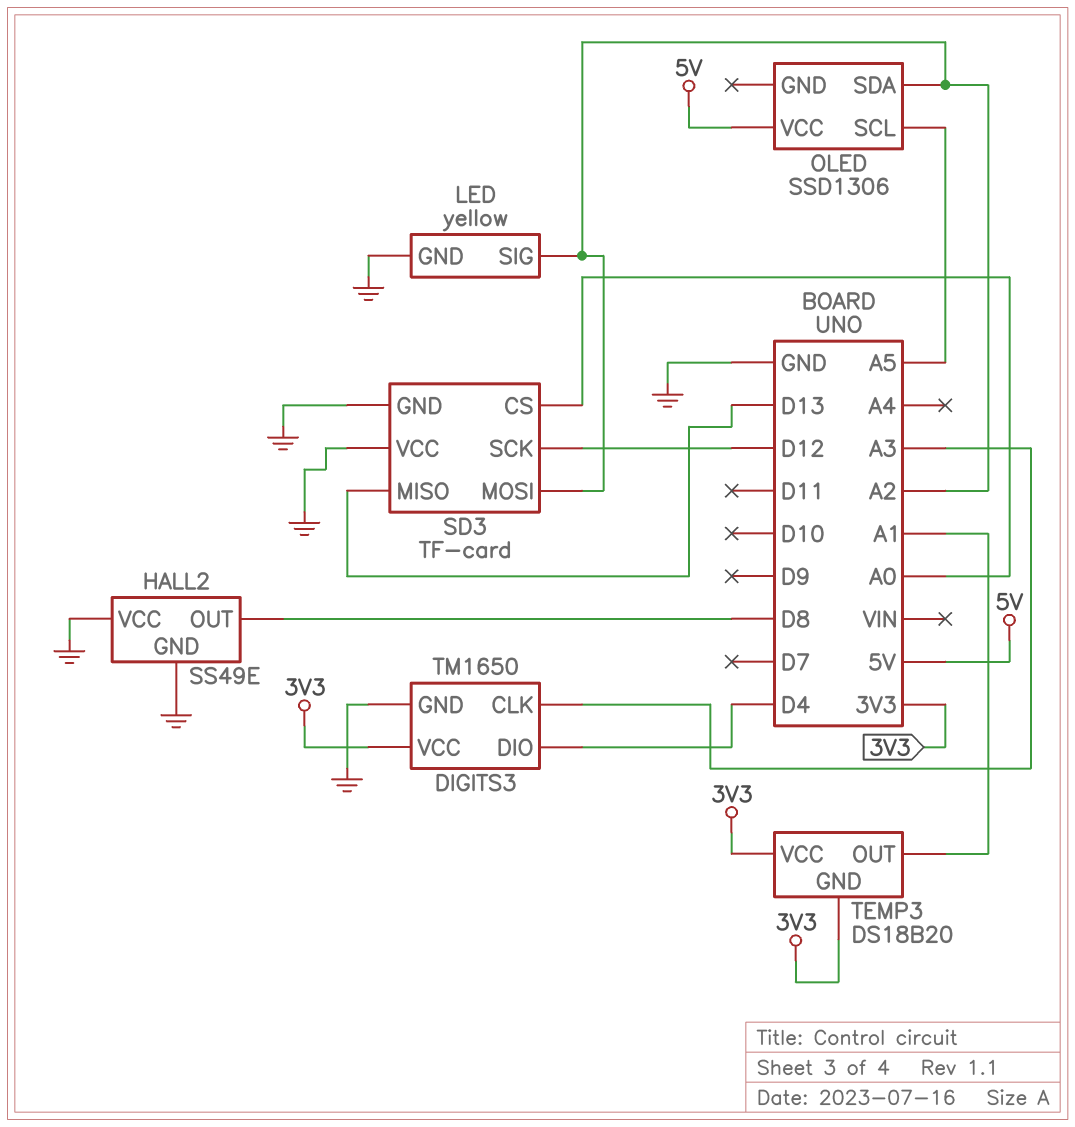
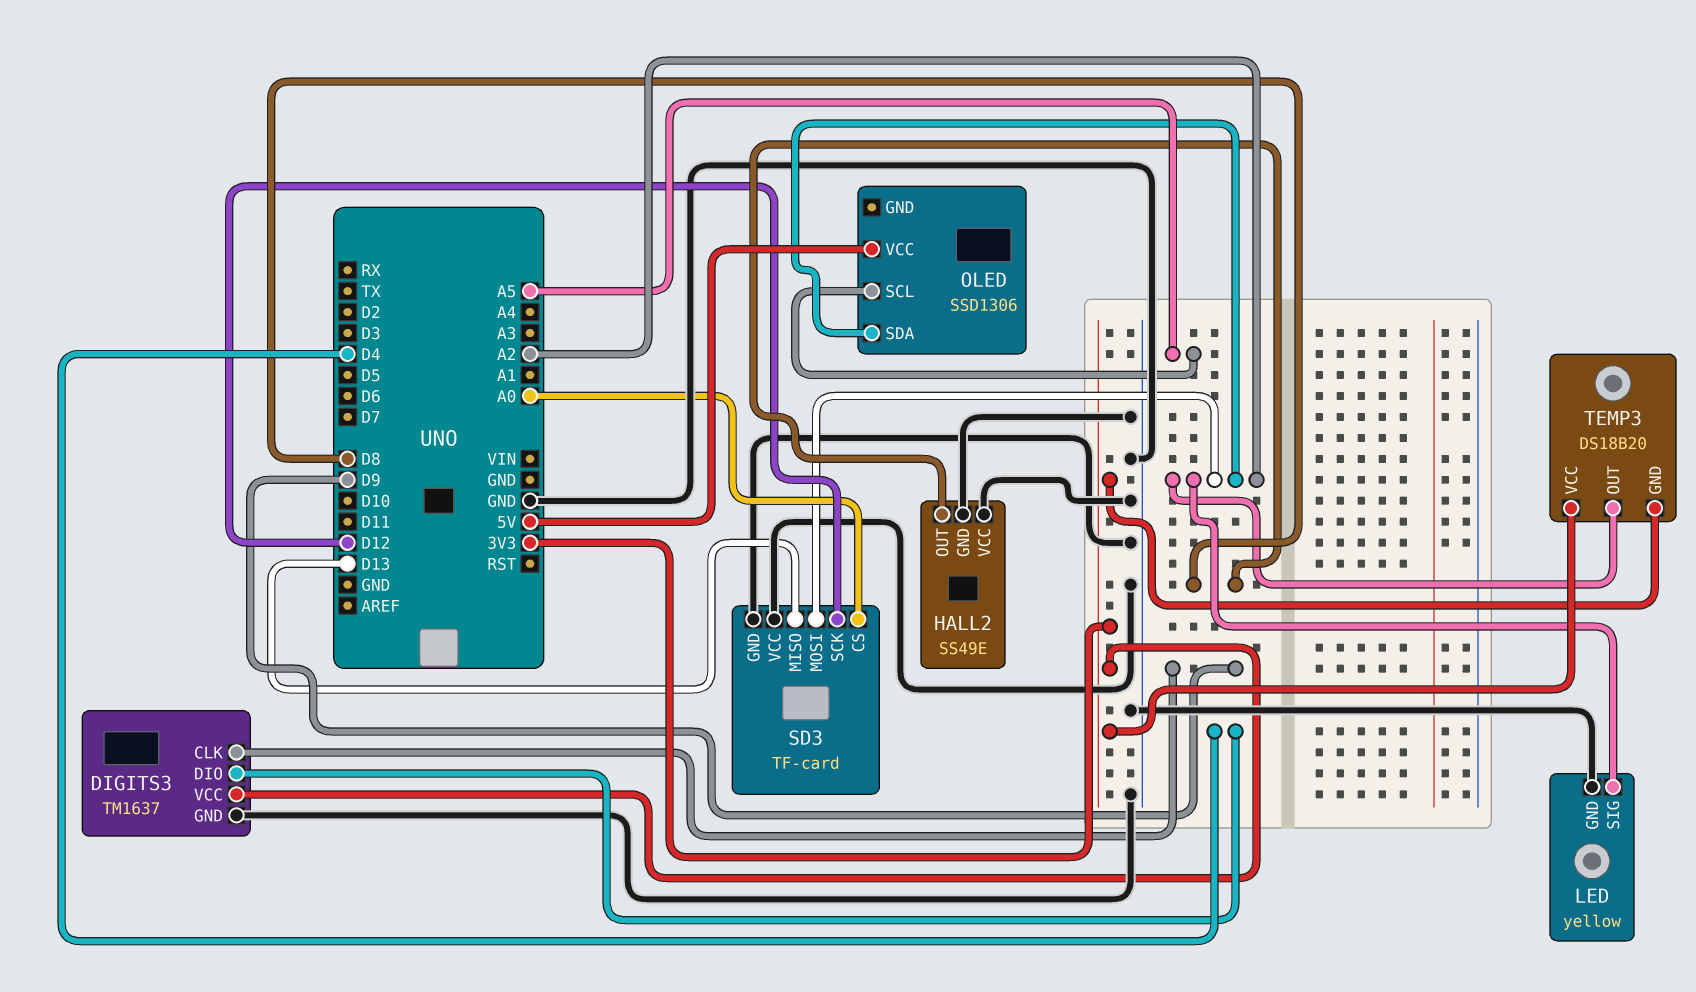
DIGITS3: TM1650 -> TM1637
DIGITS3 pin CLK: A3 -> D9
TEMP3 pin OUT: A1 -> A2

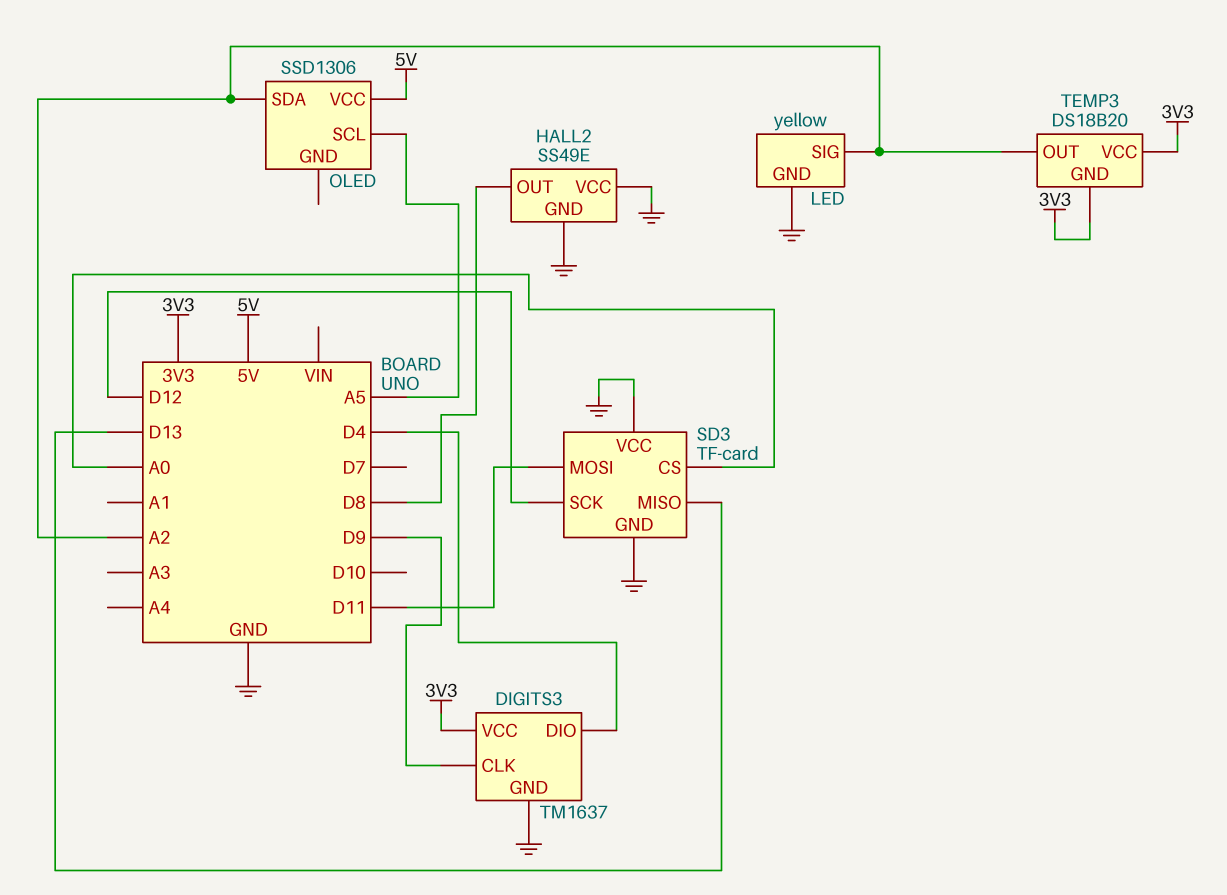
SD3 pin MOSI: A2 -> D11

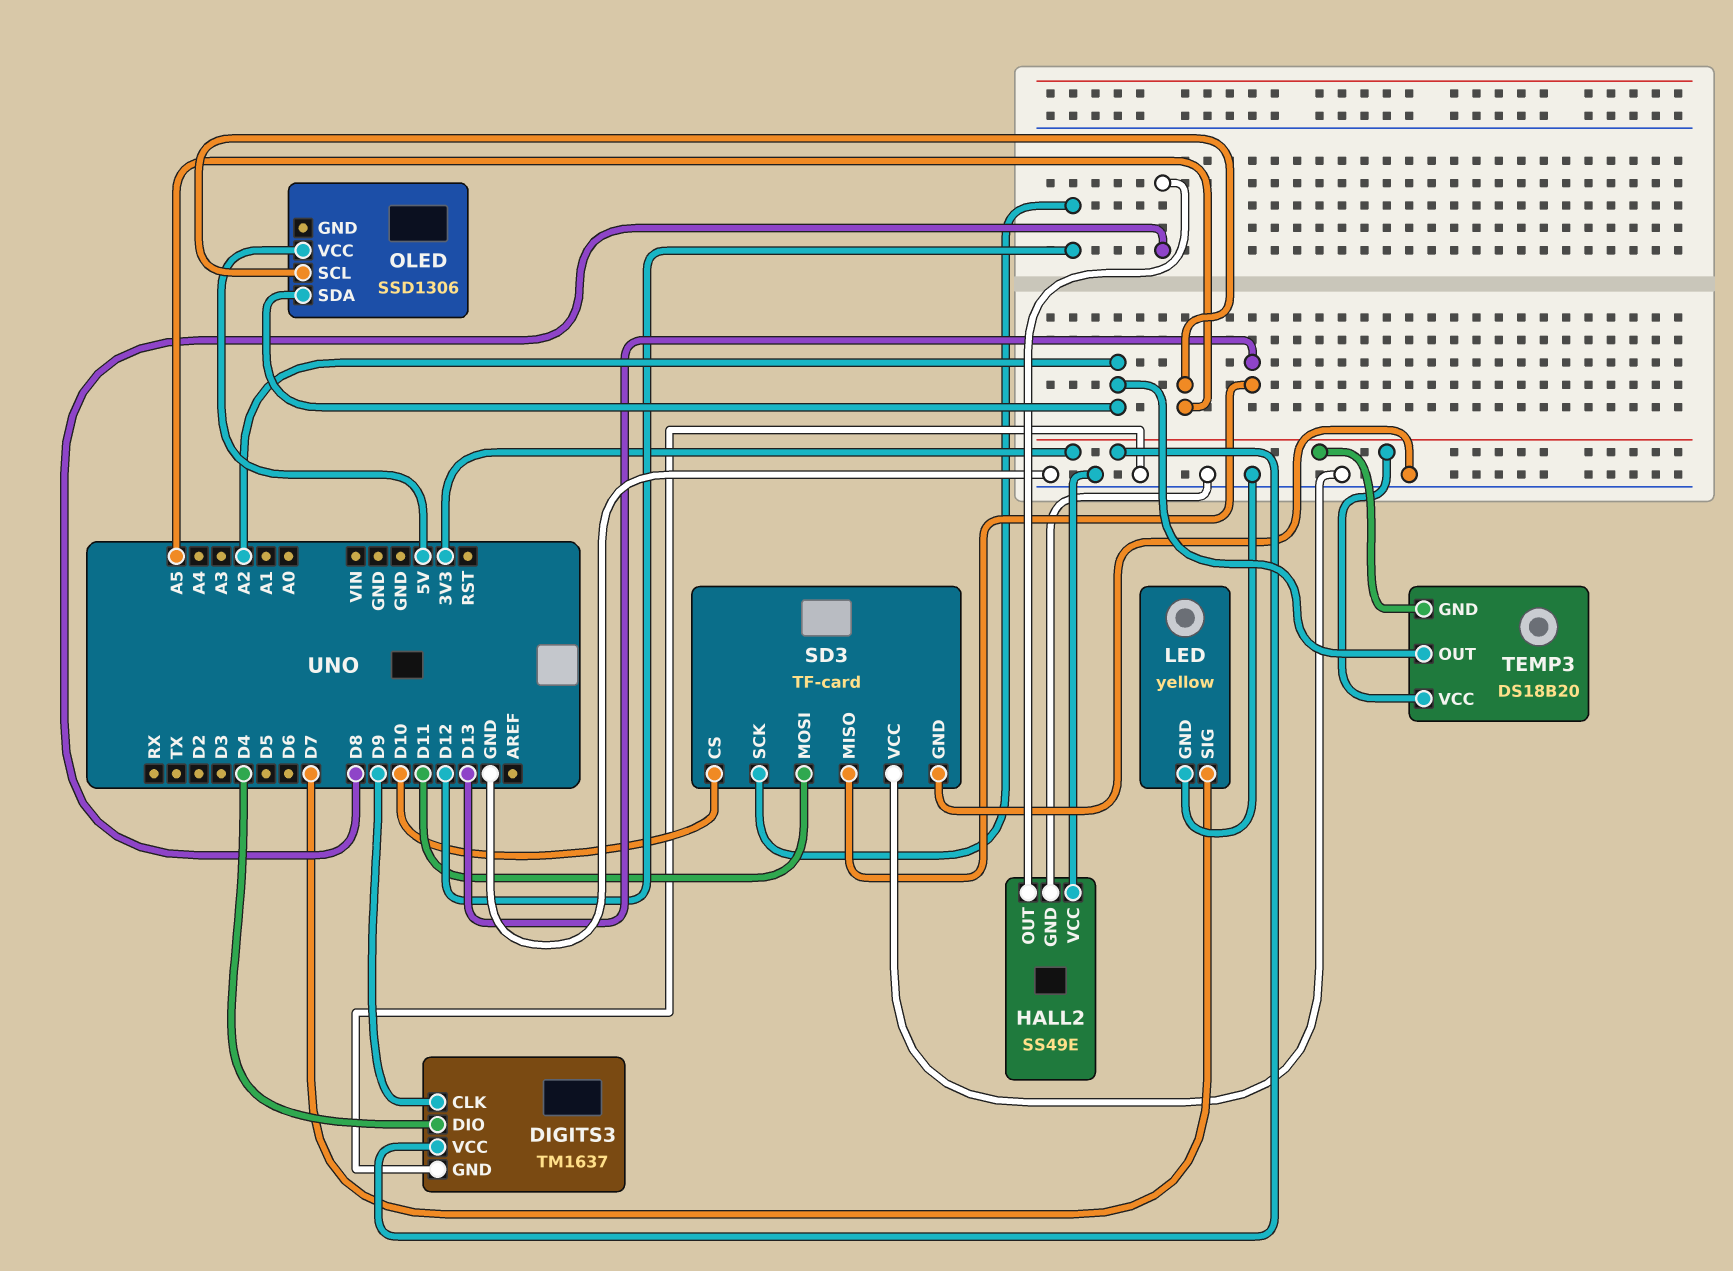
LED pin SIG: A2 -> D7
SD3 pin CS: A0 -> D10

